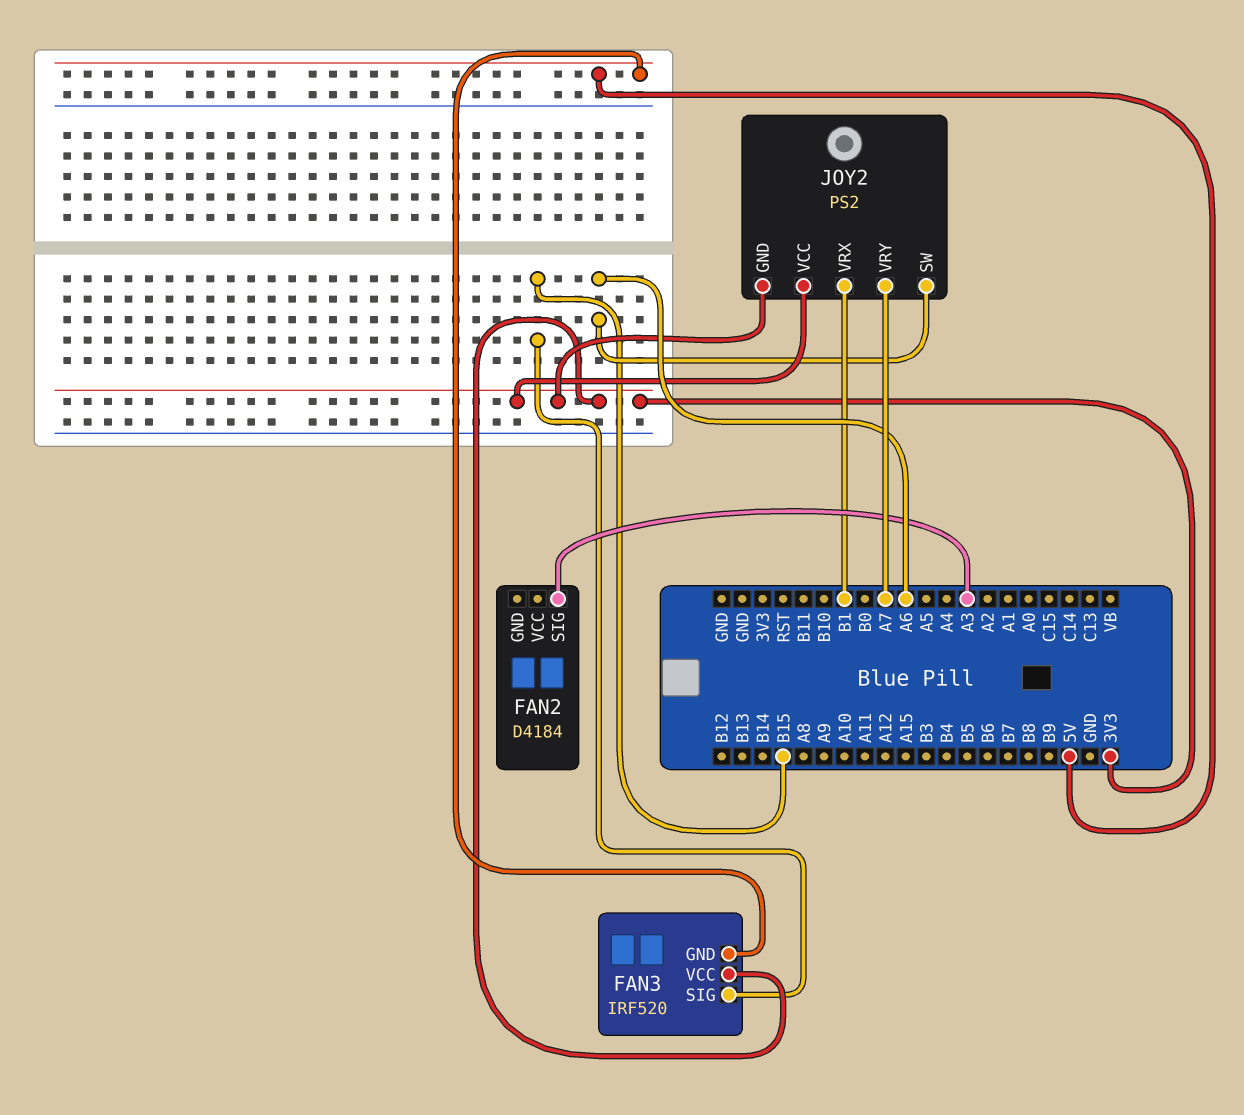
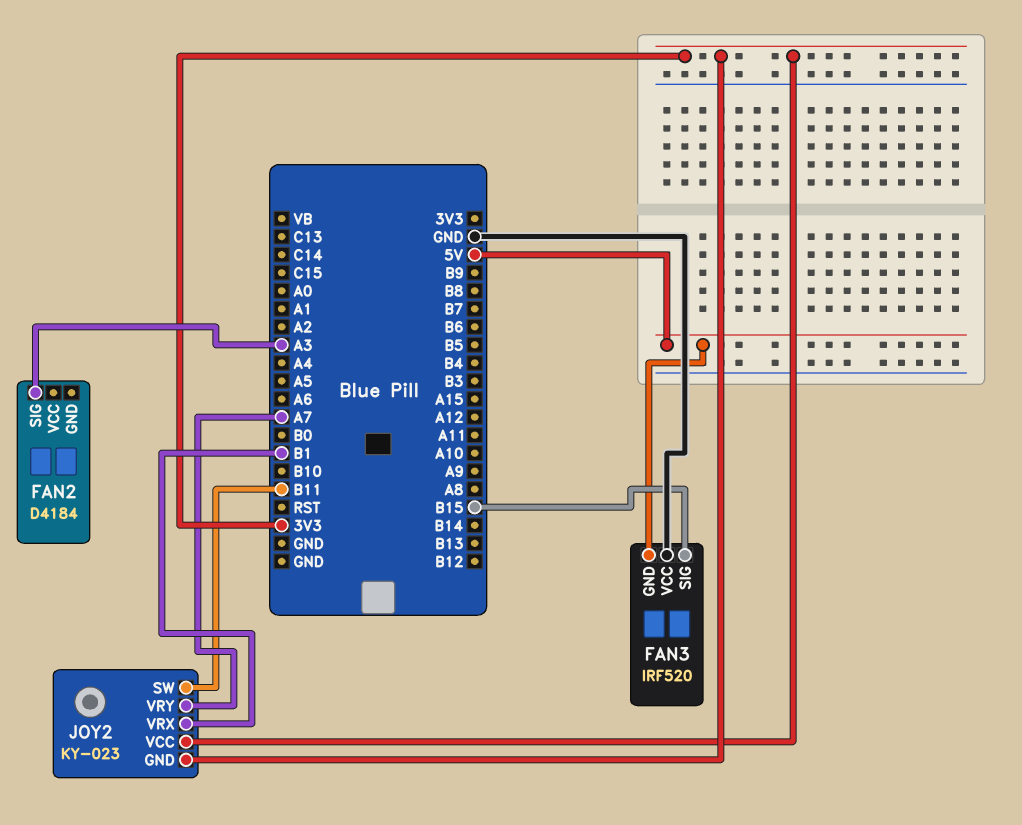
FAN3 pin VCC: 3V3 -> GND
JOY2: PS2 -> KY-023
JOY2 pin SW: A6 -> B11

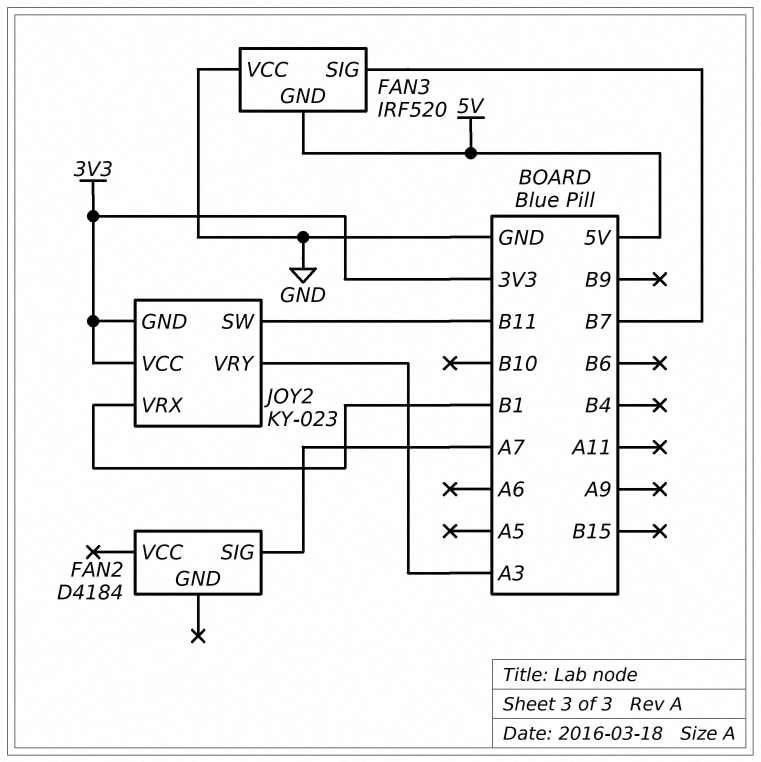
FAN2 pin SIG: A3 -> A7
FAN3 pin SIG: B15 -> B7
JOY2 pin VRY: A7 -> A3

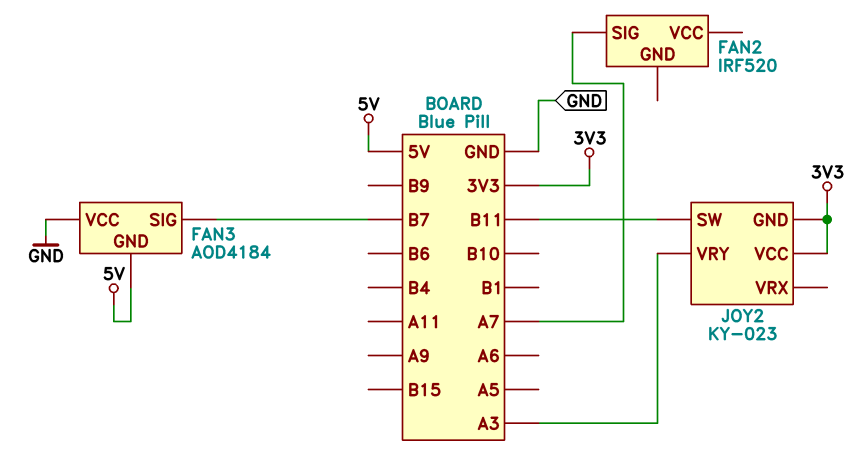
FAN2: D4184 -> IRF520
FAN3: IRF520 -> AOD4184
JOY2 pin VRX: B1 -> none

